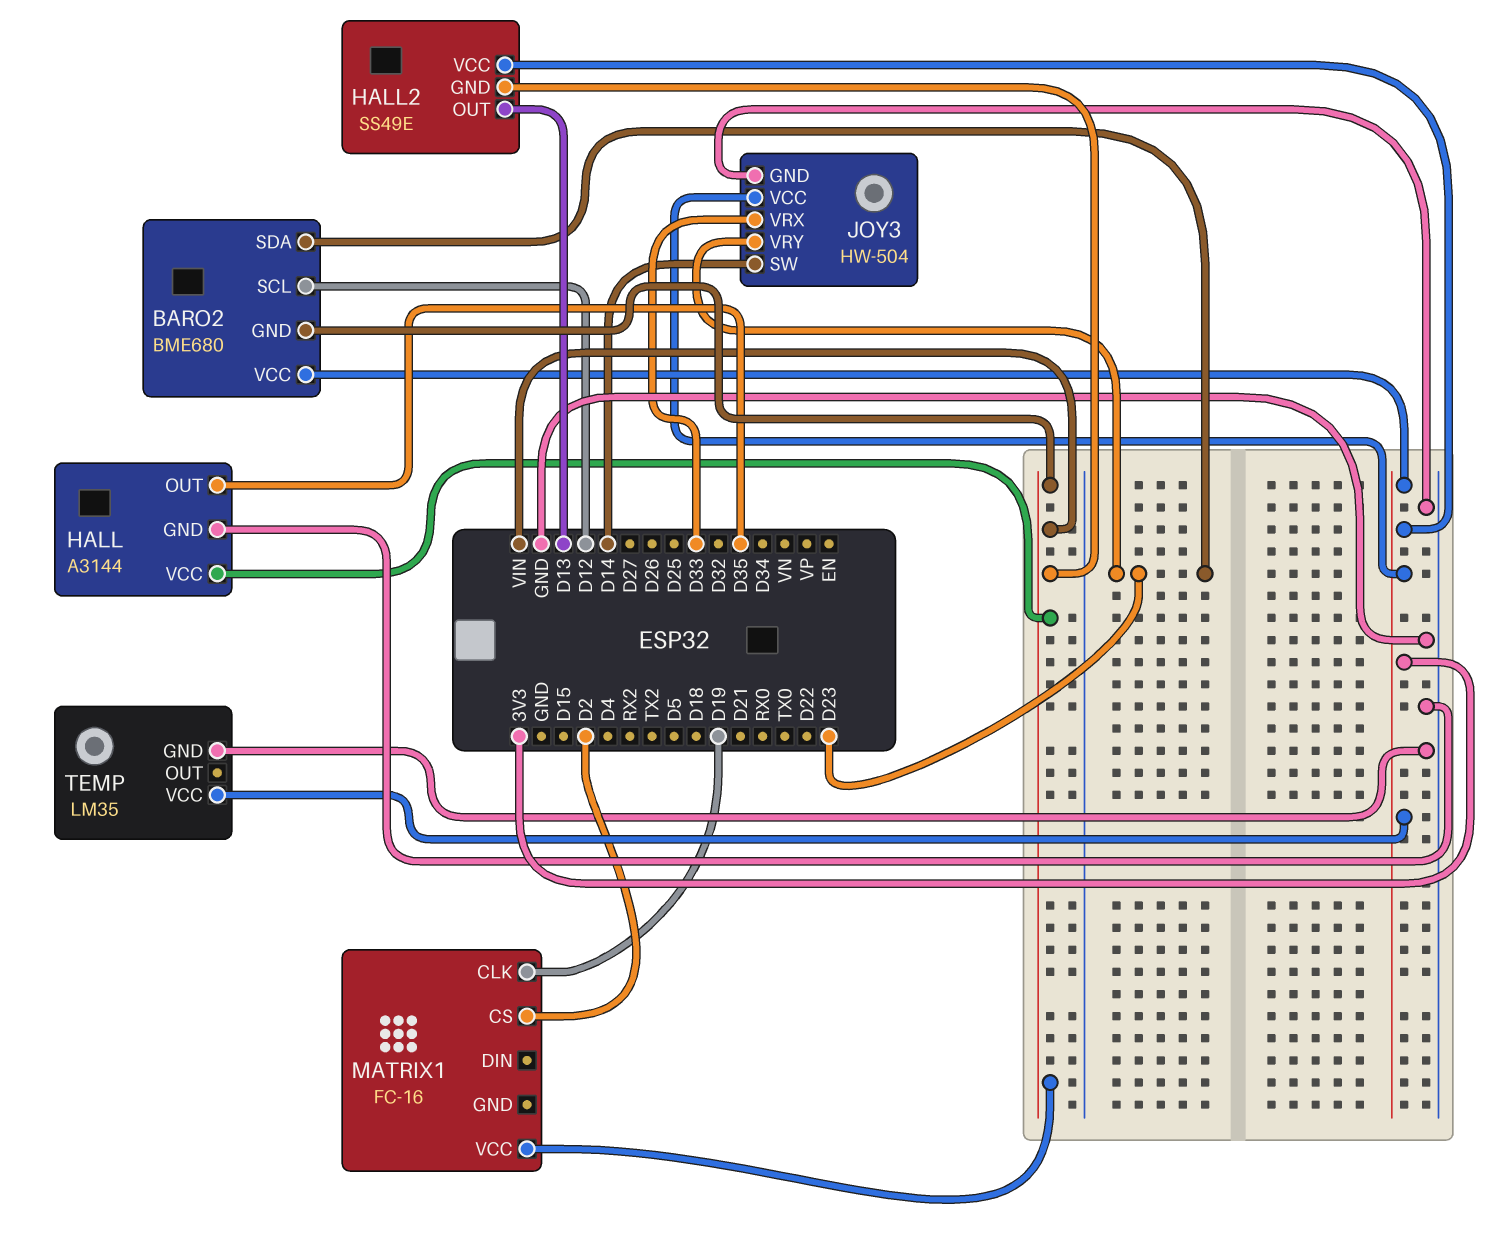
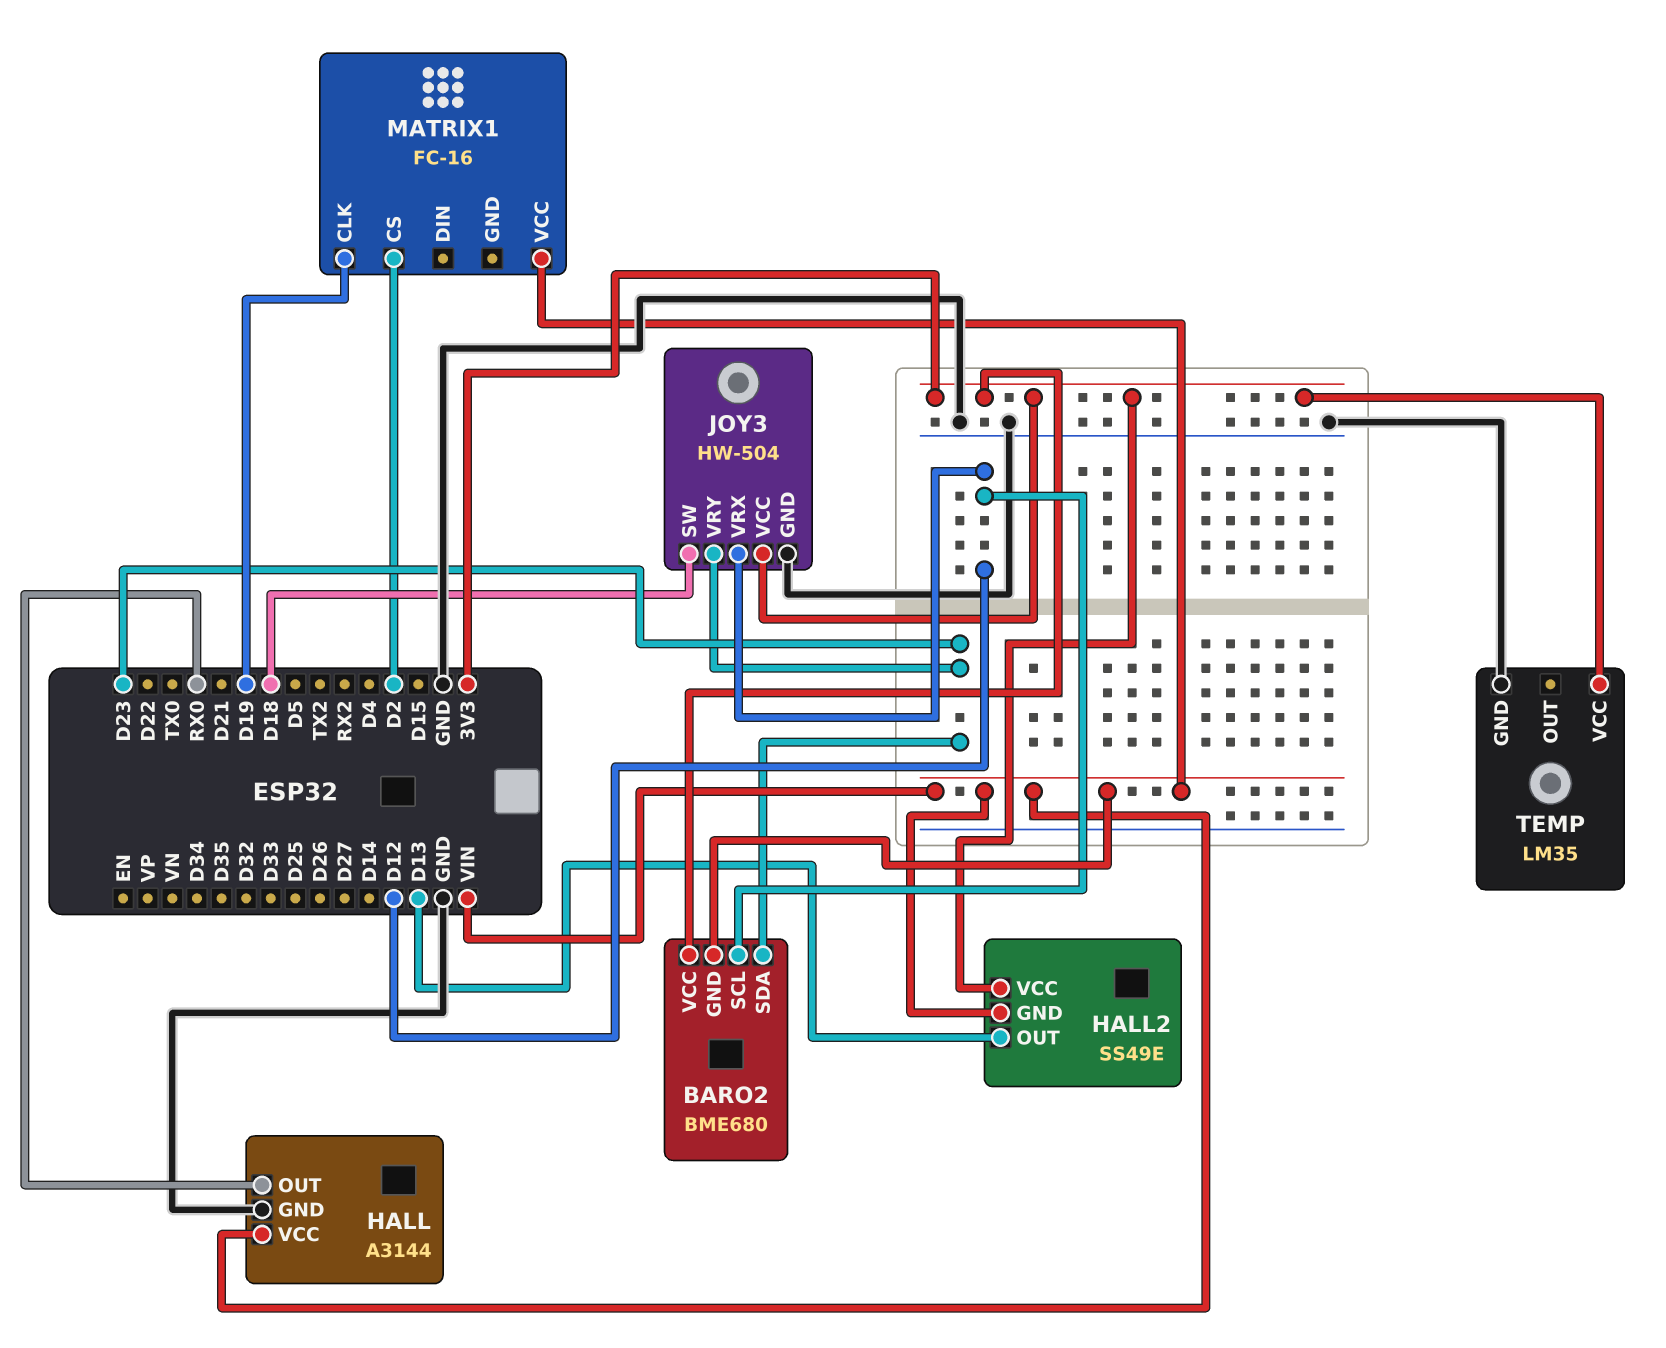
HALL pin OUT: D35 -> RX0
JOY3 pin SW: D14 -> D18
JOY3 pin VRX: D33 -> D12

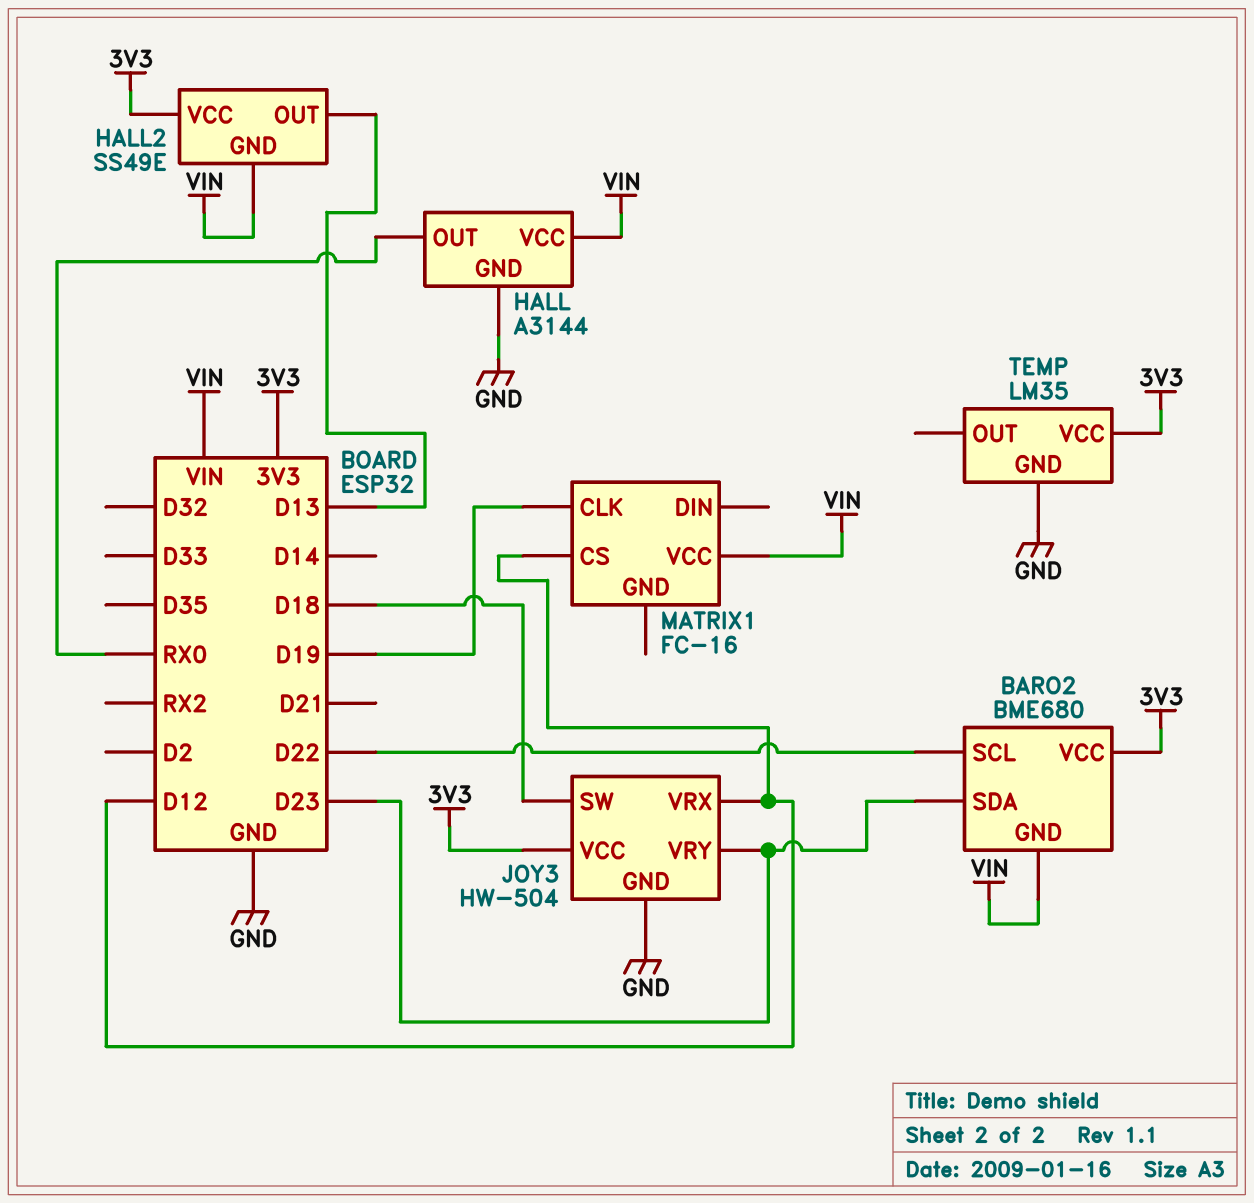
BARO2 pin SCL: D12 -> D22
MATRIX1 pin CS: D2 -> D12

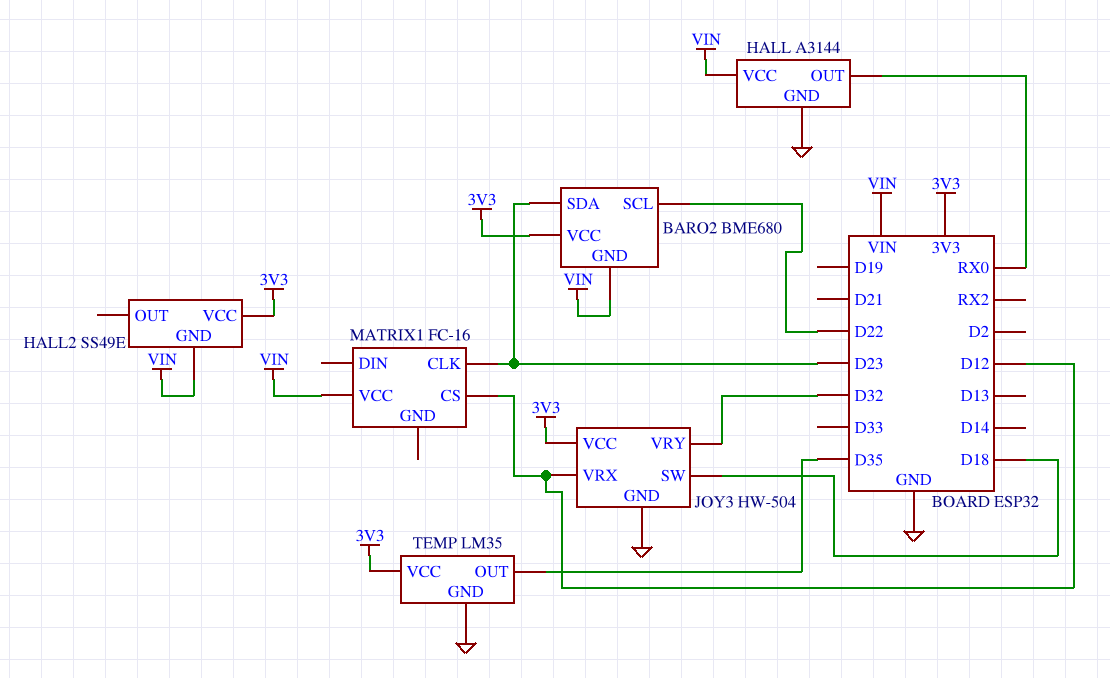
HALL2 pin OUT: D13 -> none
JOY3 pin VRY: D23 -> D32
MATRIX1 pin CLK: D19 -> D23
TEMP pin OUT: none -> D35

